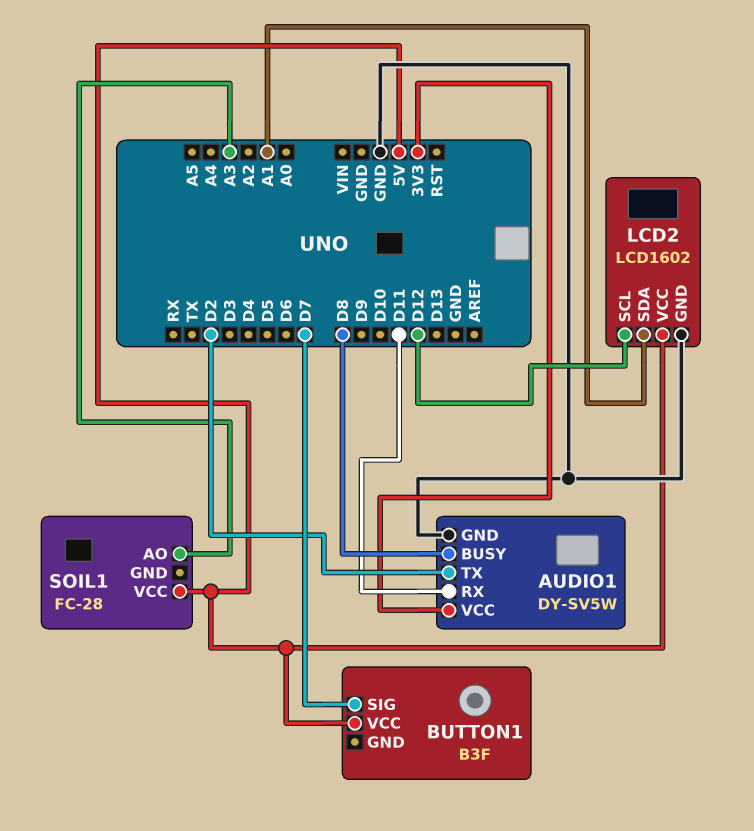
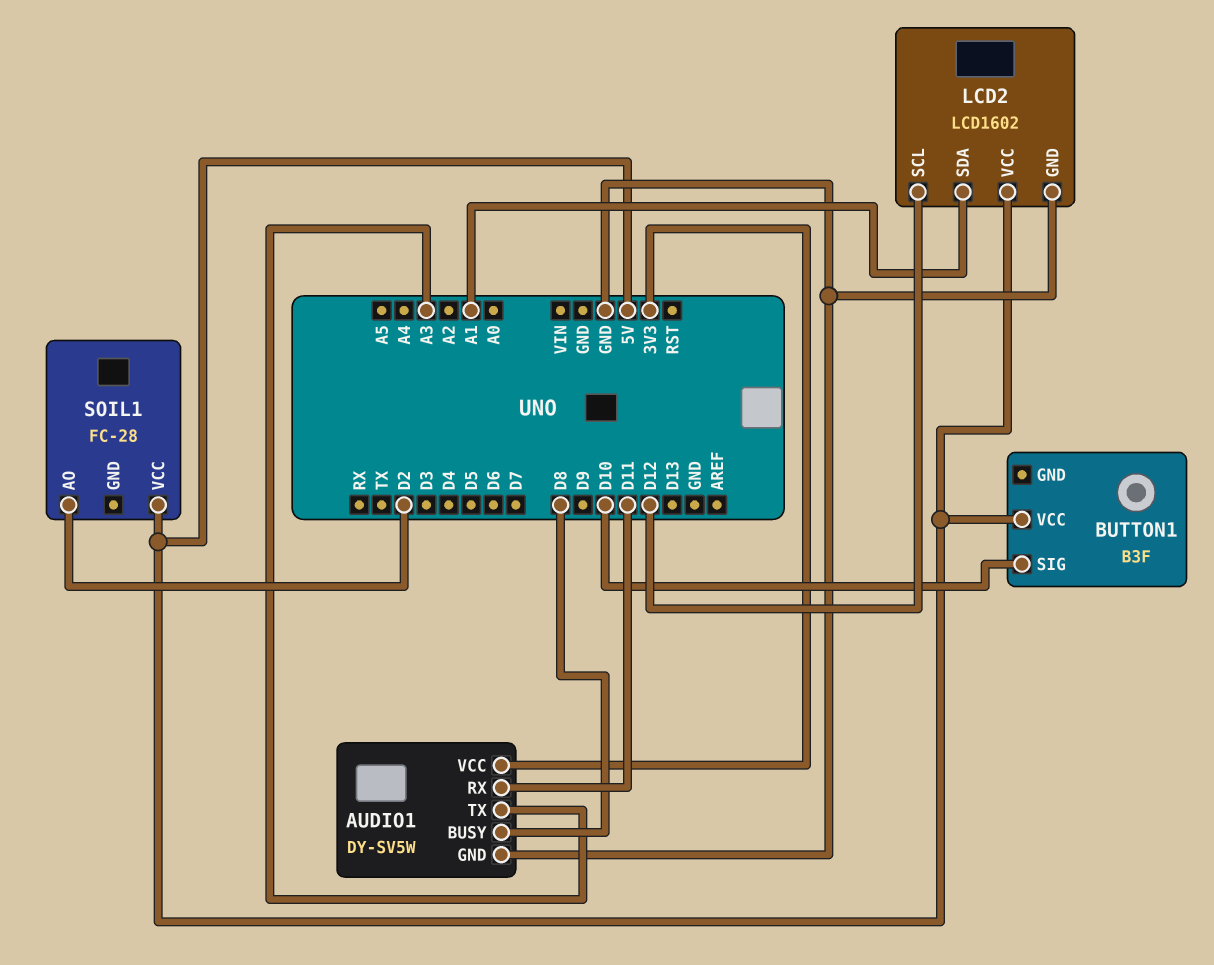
AUDIO1 pin TX: D2 -> A3
BUTTON1 pin SIG: D7 -> D10
SOIL1 pin AO: A3 -> D2

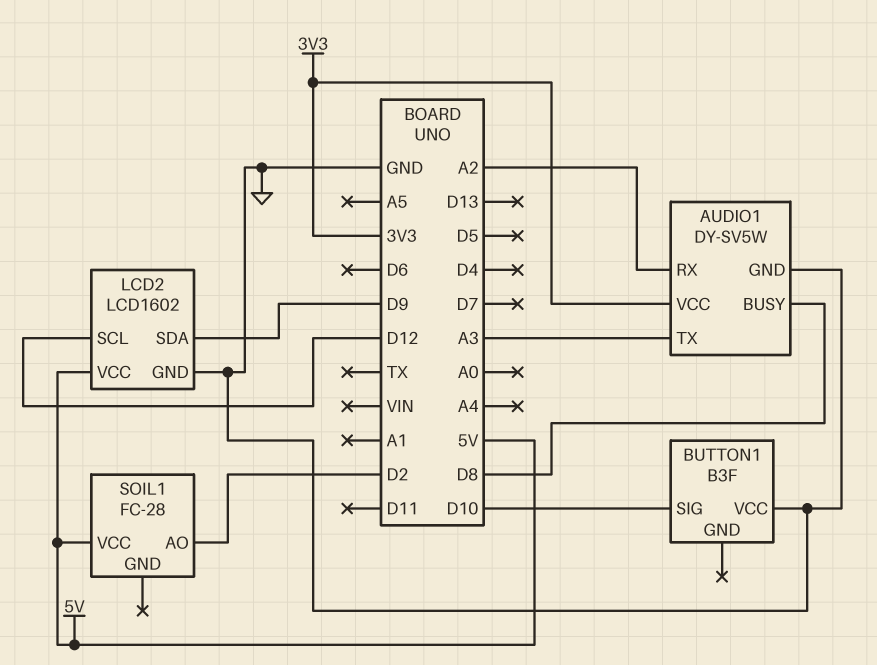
AUDIO1 pin RX: D11 -> A2
BUTTON1 pin VCC: 5V -> GND
LCD2 pin SDA: A1 -> D9

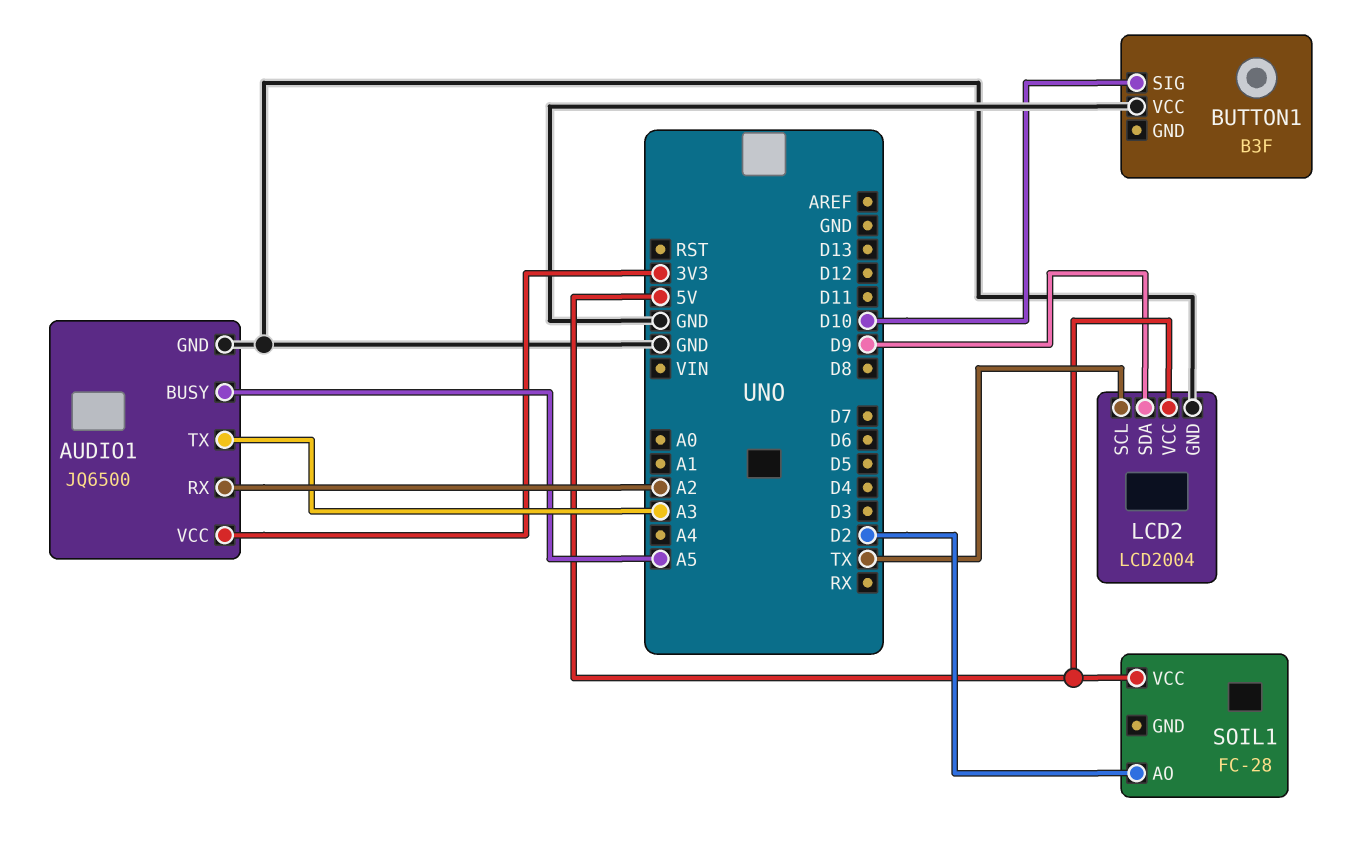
AUDIO1: DY-SV5W -> JQ6500
AUDIO1 pin BUSY: D8 -> A5
LCD2: LCD1602 -> LCD2004
LCD2 pin SCL: D12 -> TX

